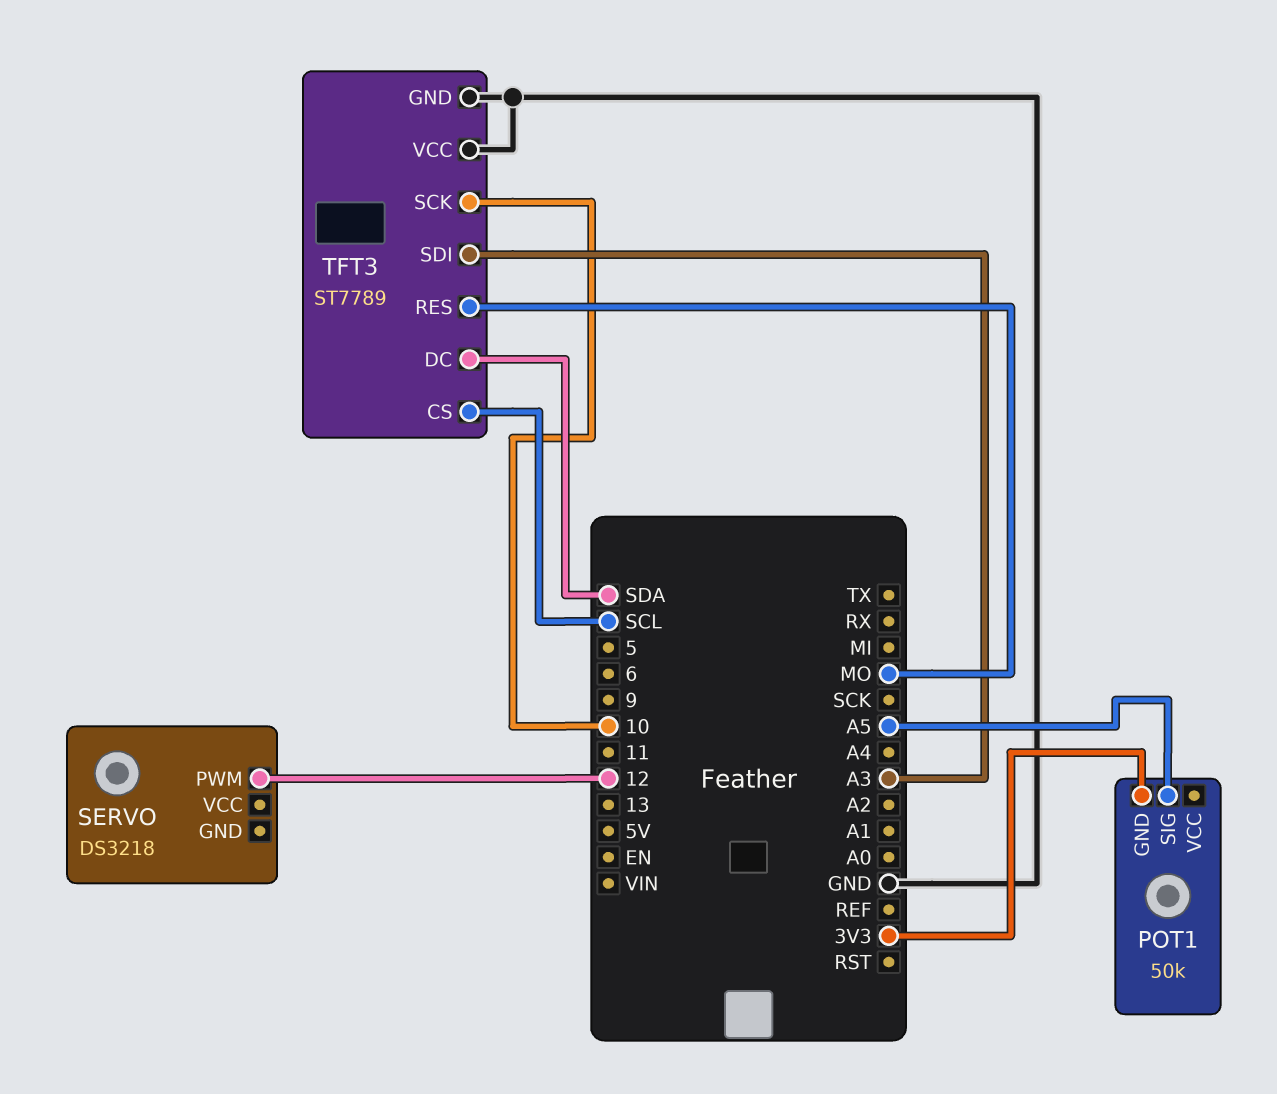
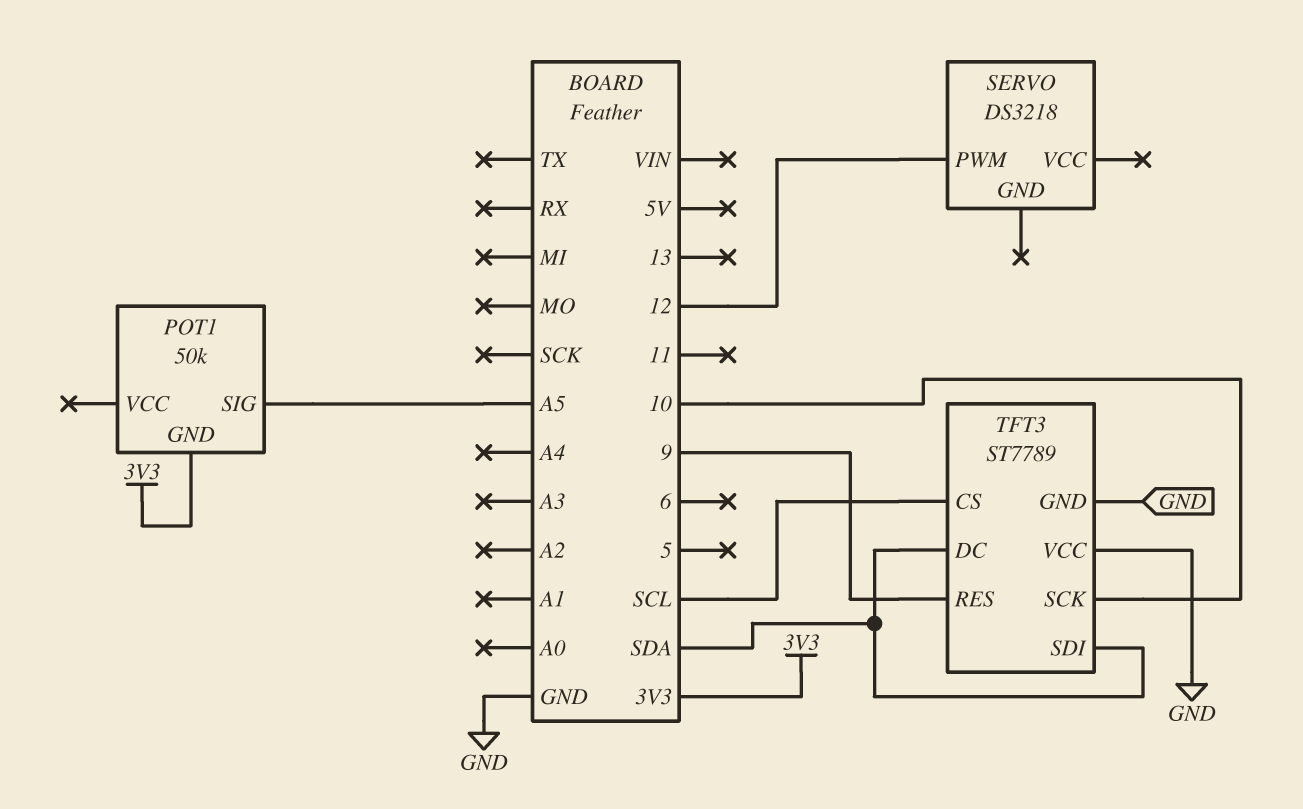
TFT3 pin RES: MO -> 9
TFT3 pin SDI: A3 -> SDA

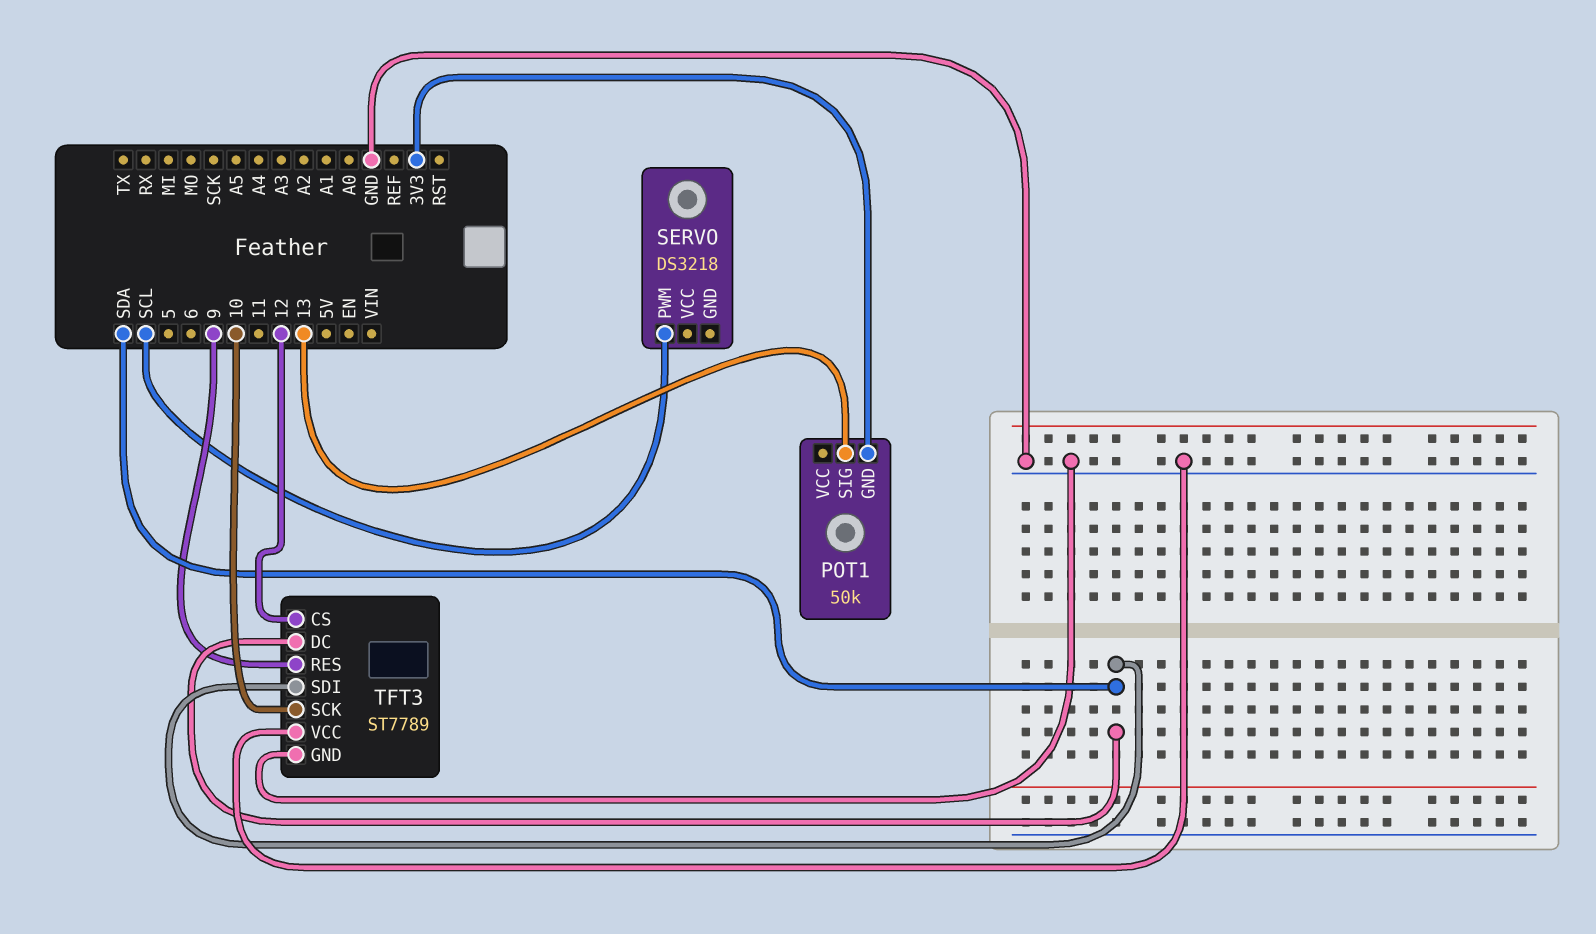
POT1 pin SIG: A5 -> 13
SERVO pin PWM: 12 -> SCL
TFT3 pin CS: SCL -> 12

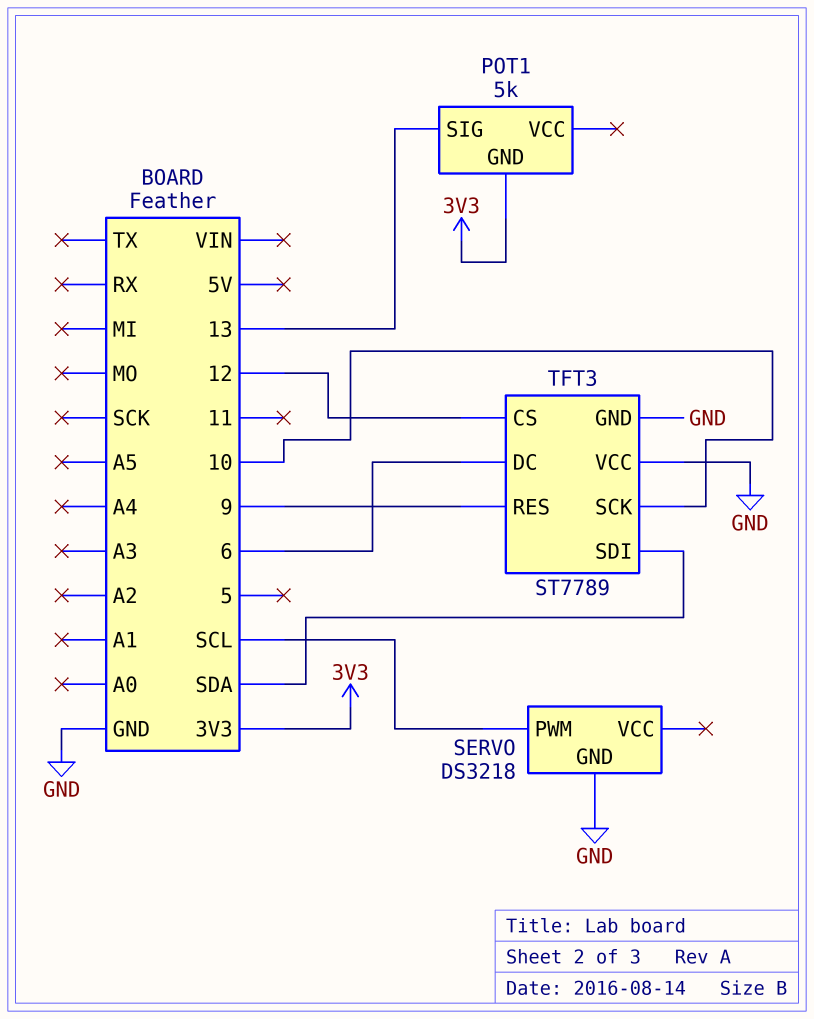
POT1: 50k -> 5k
SERVO pin GND: none -> GND
TFT3 pin DC: SDA -> 6

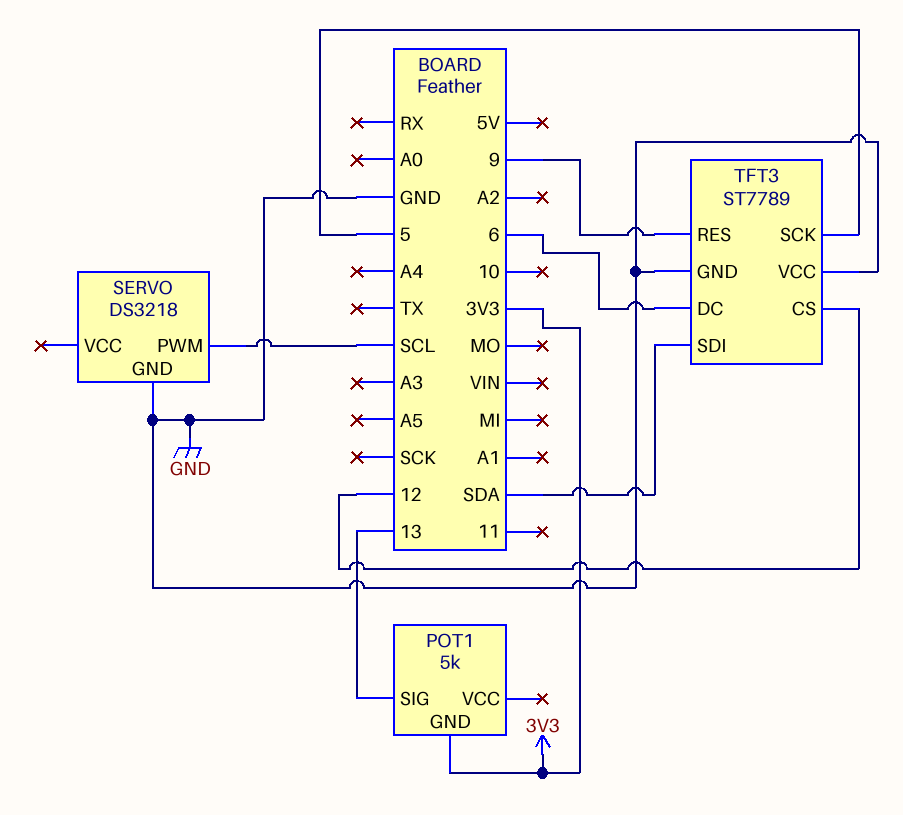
TFT3 pin SCK: 10 -> 5

